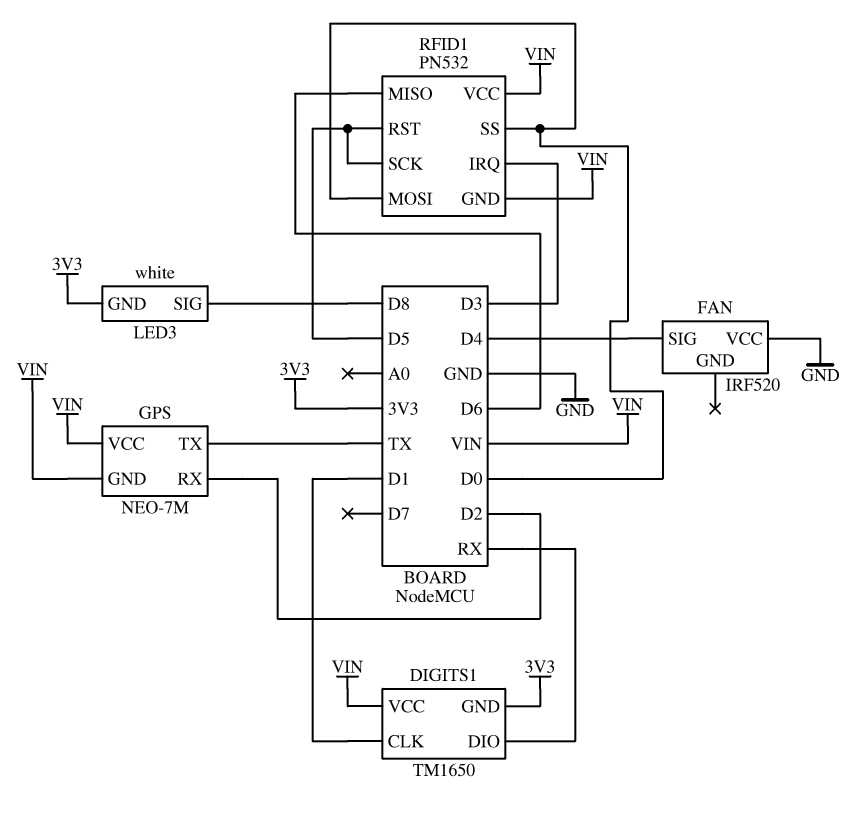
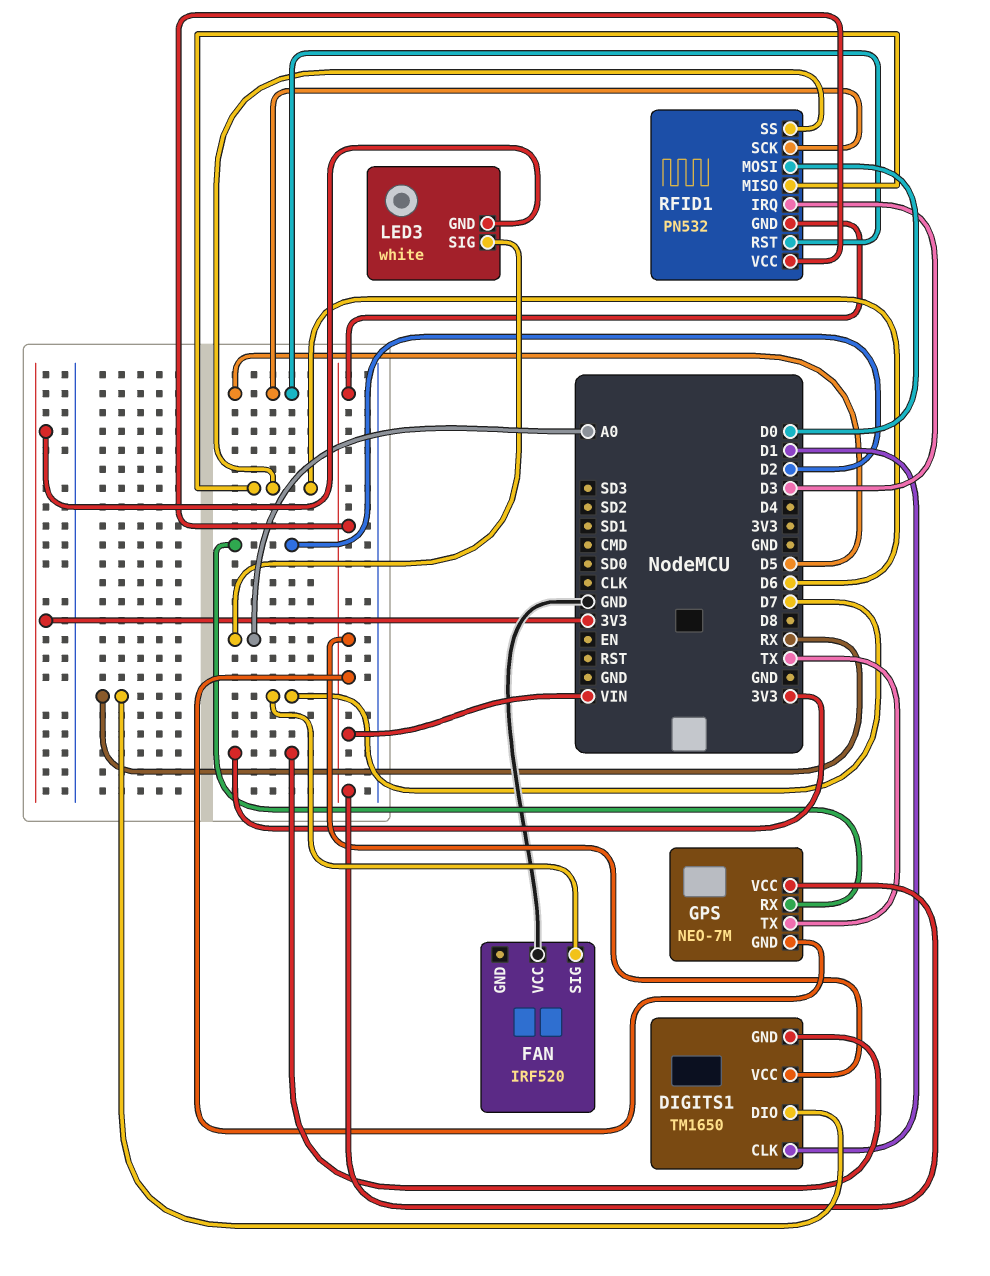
FAN pin SIG: D4 -> D7
LED3 pin SIG: D8 -> A0
RFID1 pin SS: D0 -> D6

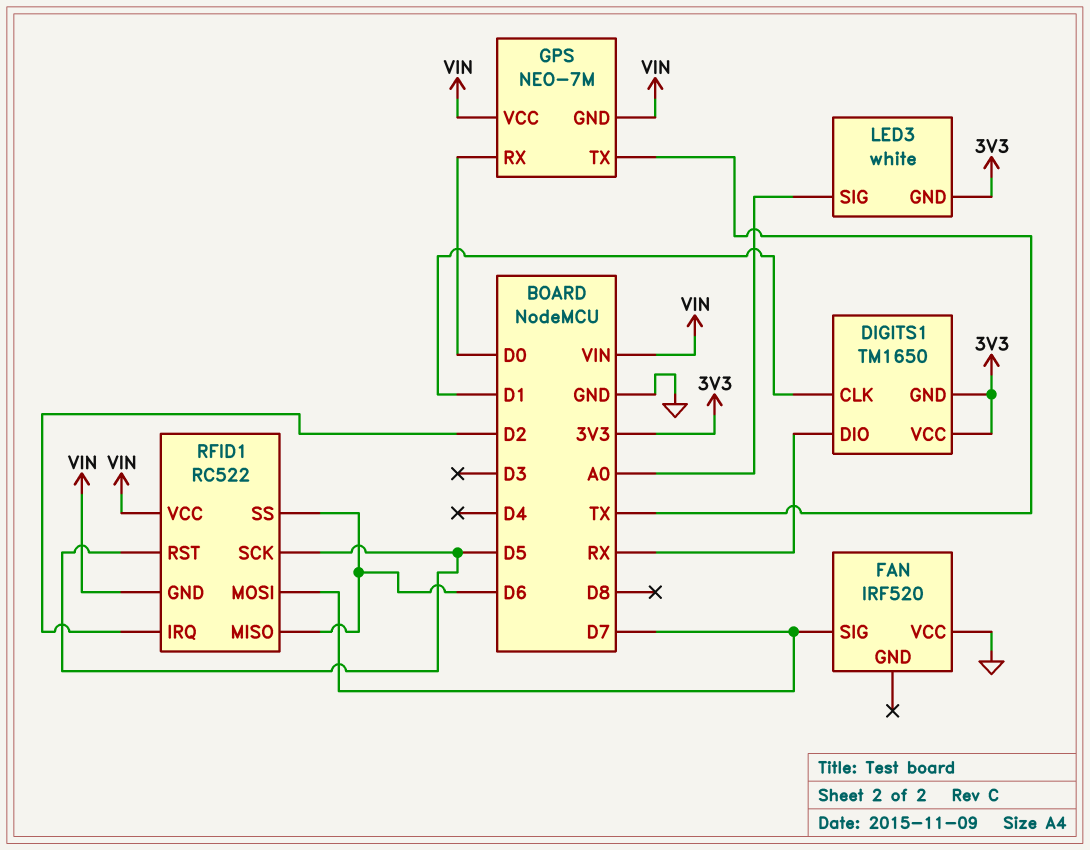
DIGITS1 pin VCC: VIN -> 3V3
GPS pin RX: D2 -> D0
RFID1: PN532 -> RC522
RFID1 pin IRQ: D3 -> D2
RFID1 pin MOSI: D0 -> D7

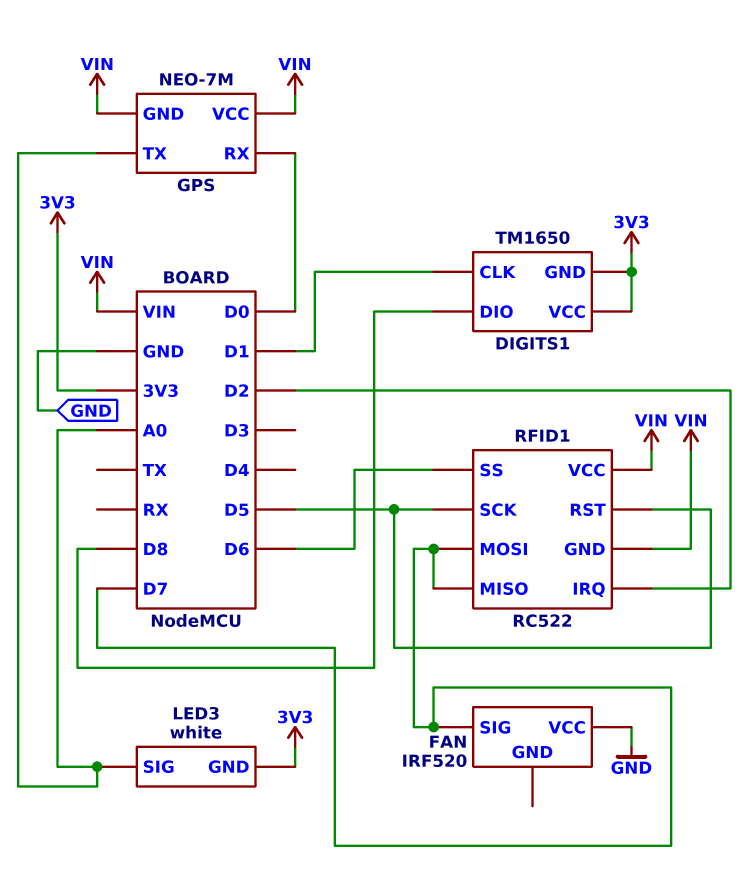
DIGITS1 pin DIO: RX -> D8
GPS pin TX: TX -> A0
RFID1 pin MISO: D6 -> D7

